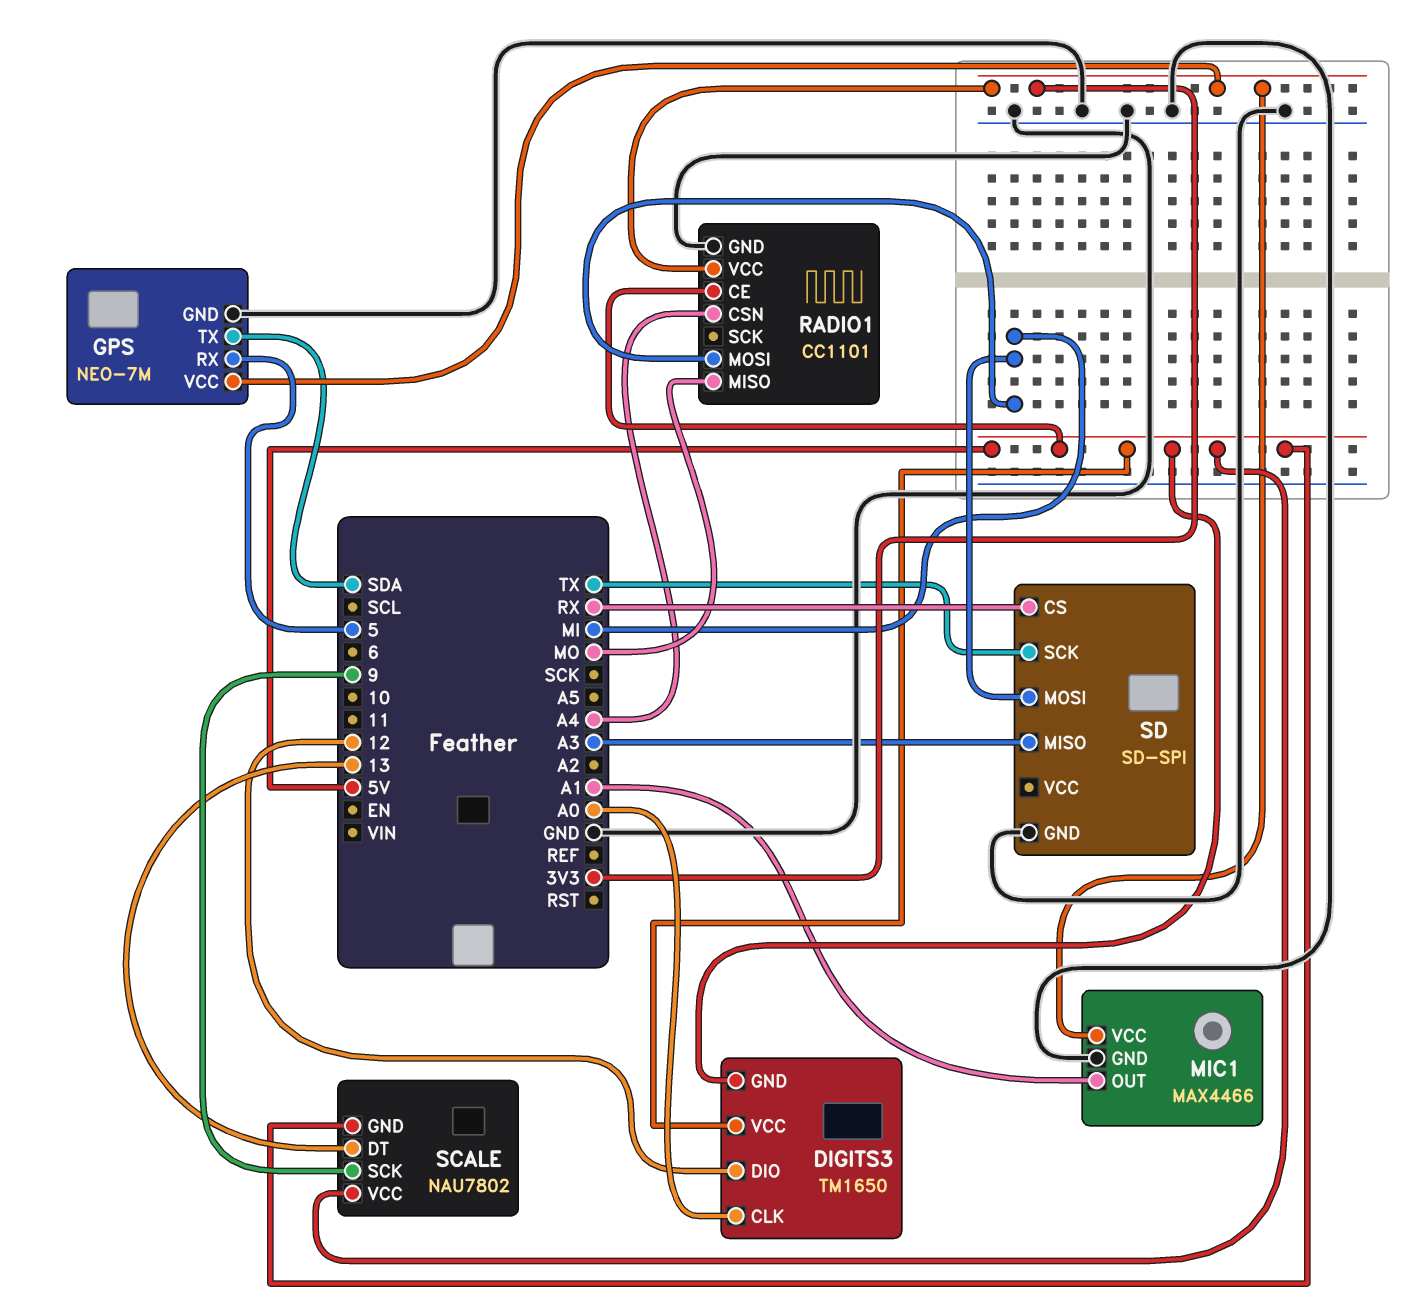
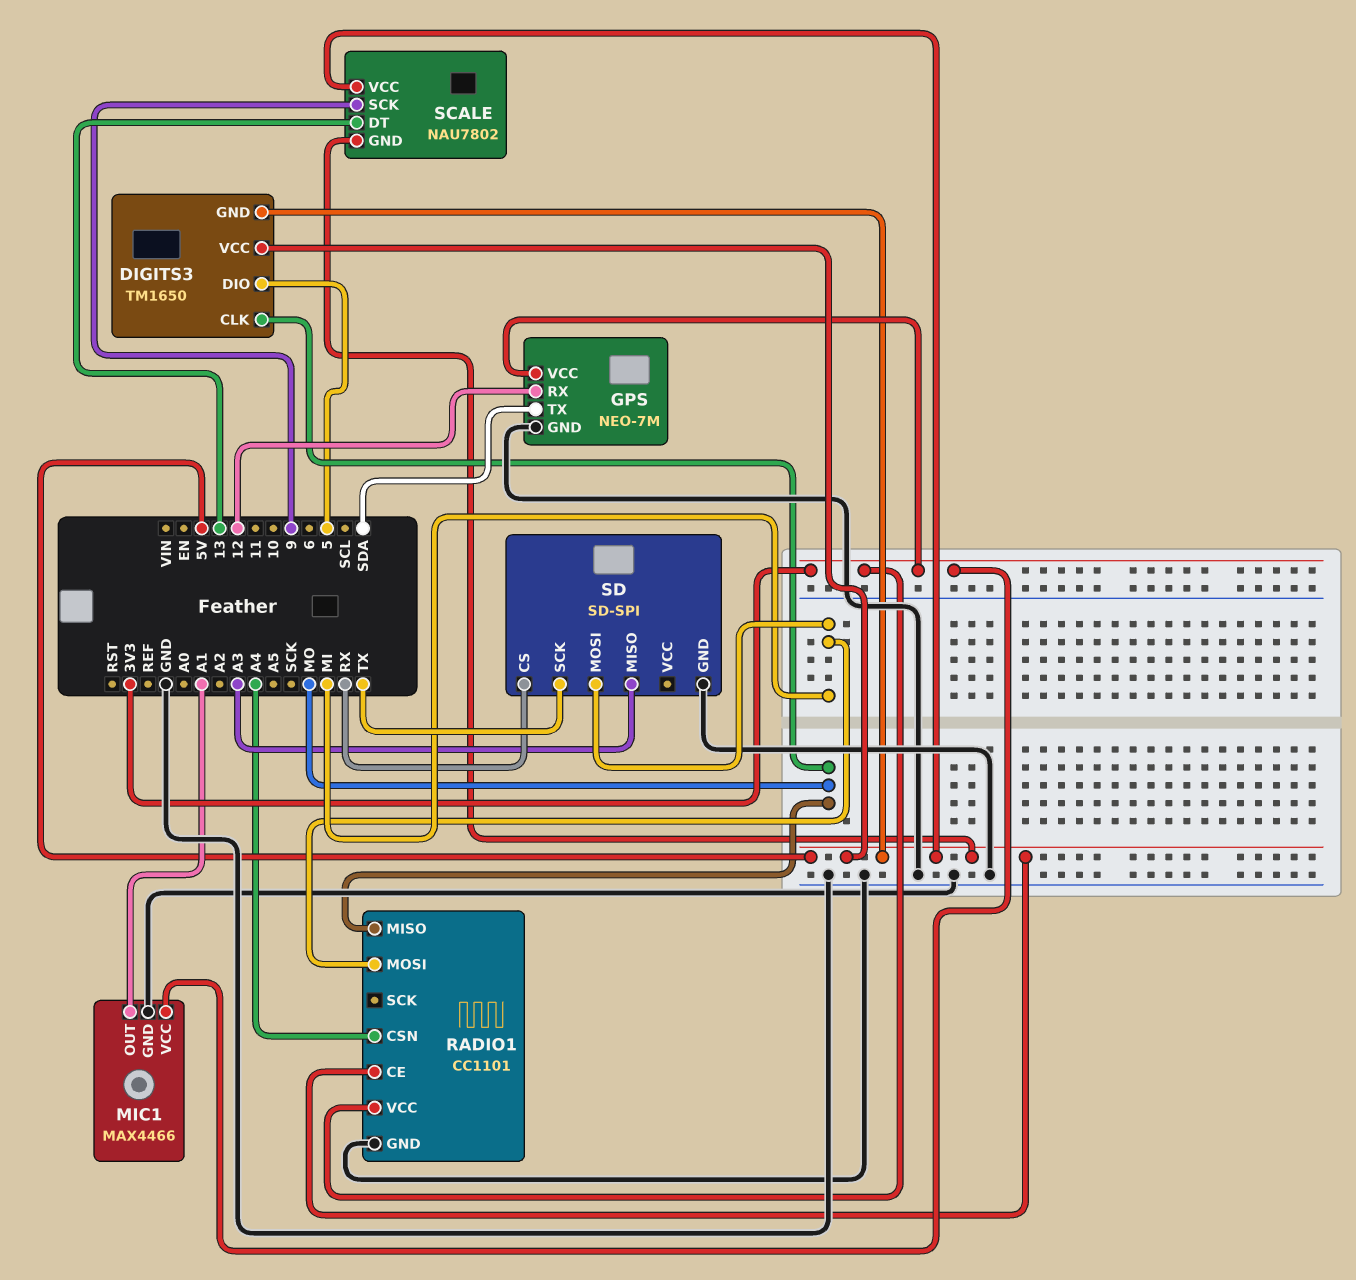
DIGITS3 pin CLK: A0 -> MO
DIGITS3 pin DIO: 12 -> 5
GPS pin RX: 5 -> 12

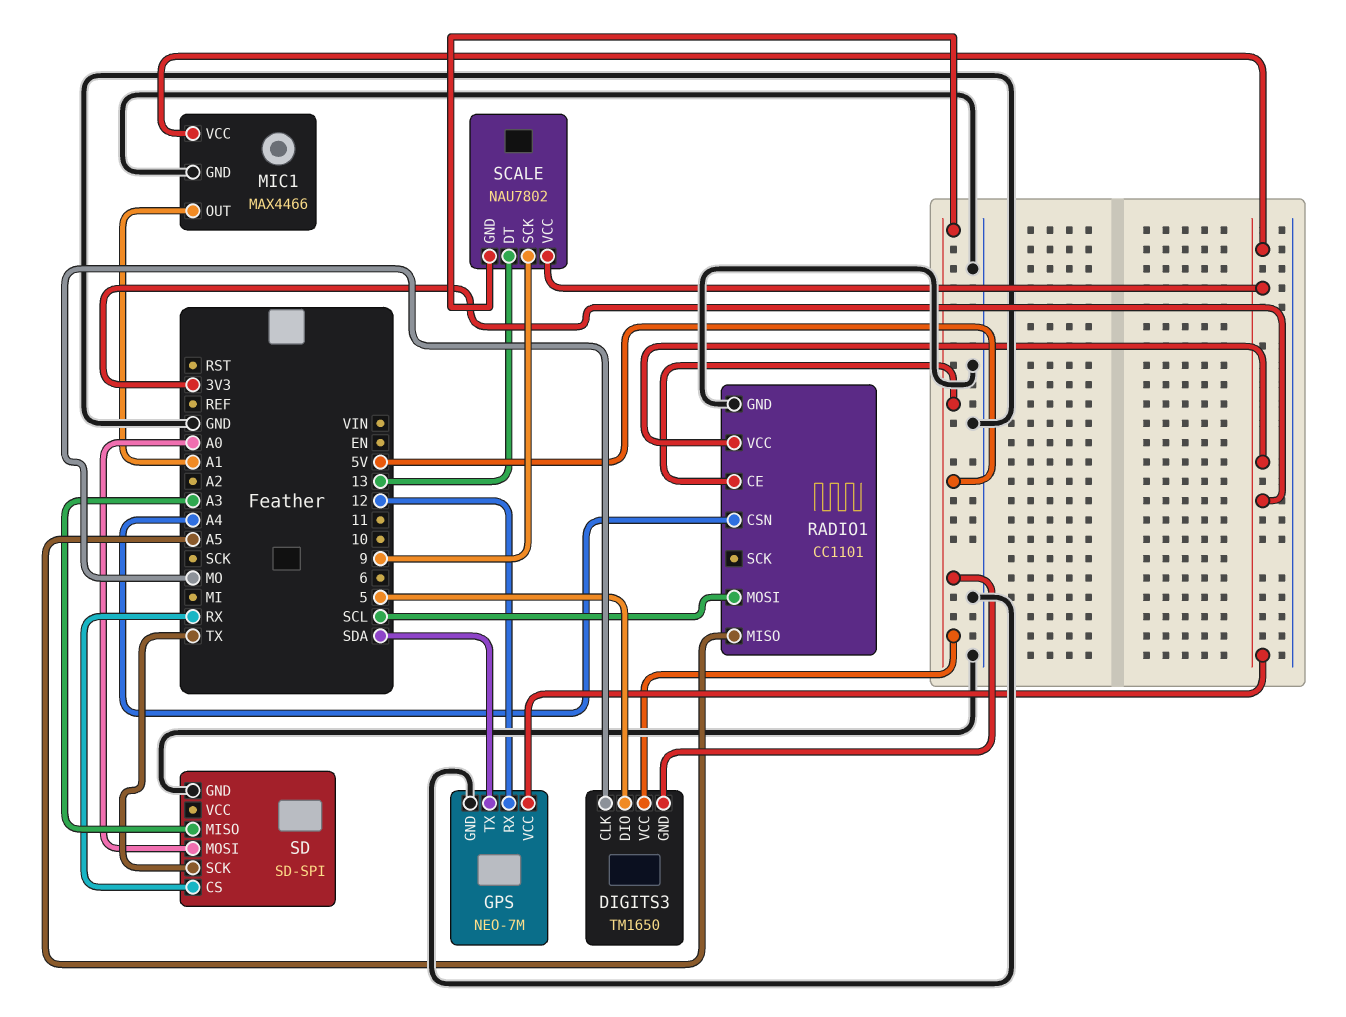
RADIO1 pin MISO: MO -> A5
RADIO1 pin MOSI: MI -> SCL
SCALE pin VCC: 5V -> 3V3
SD pin MOSI: MI -> A0

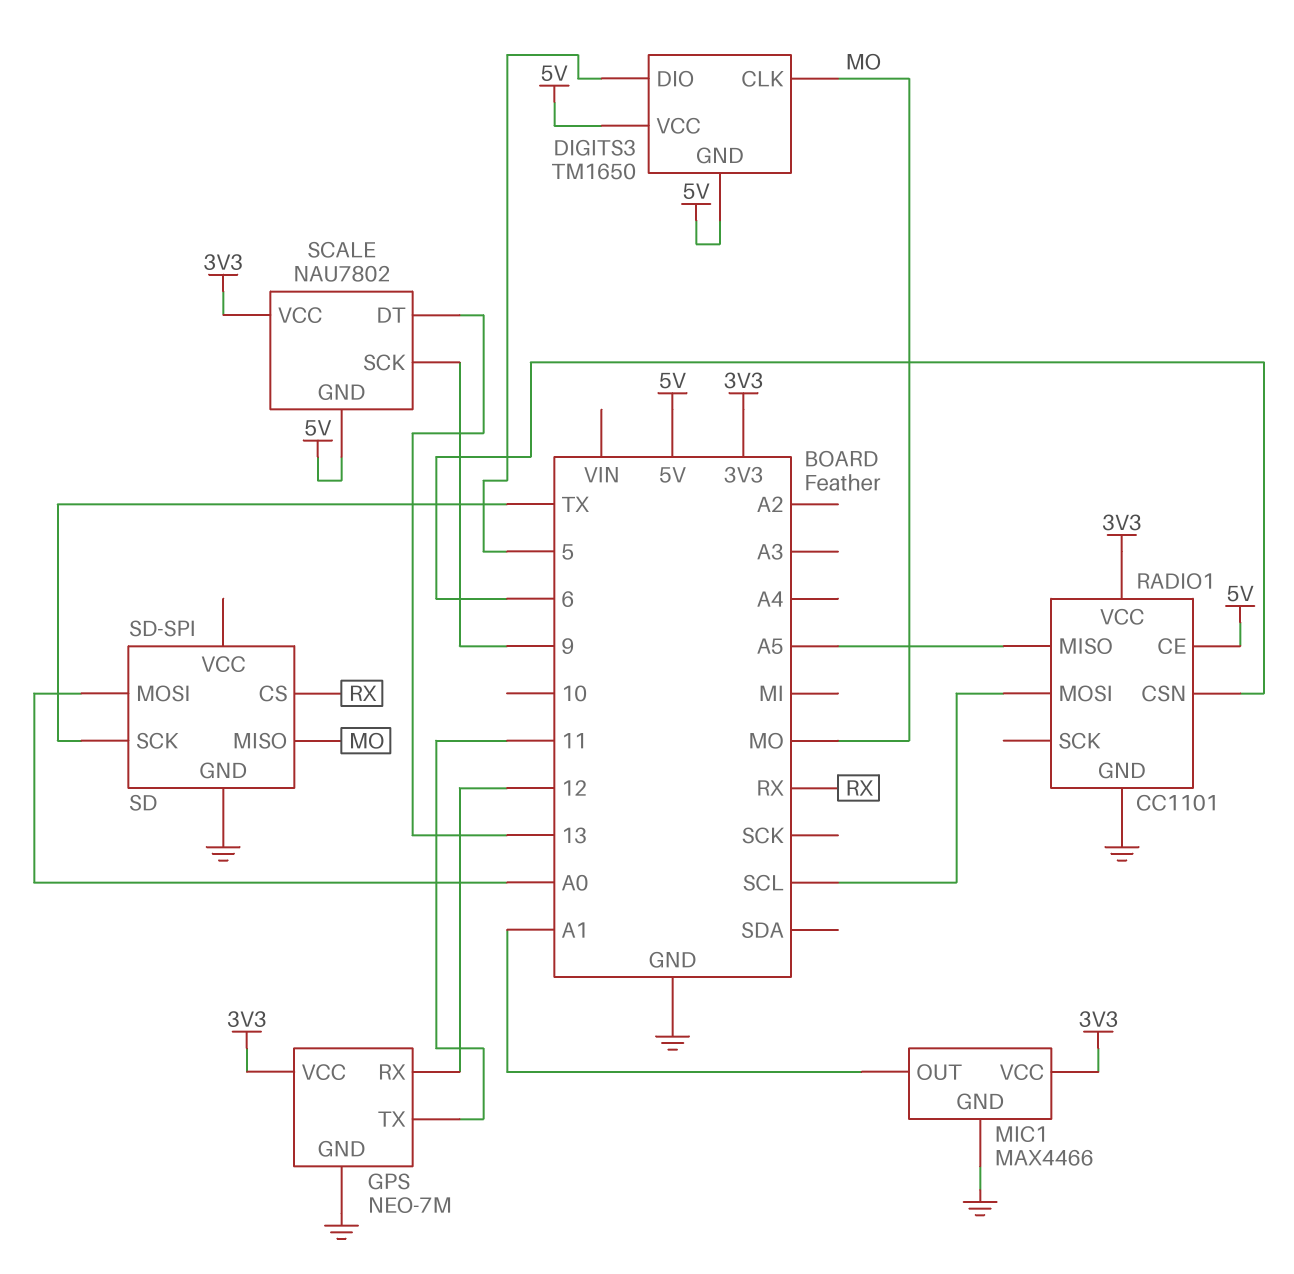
GPS pin TX: SDA -> 11
RADIO1 pin CSN: A4 -> 6
SD pin MISO: A3 -> MO

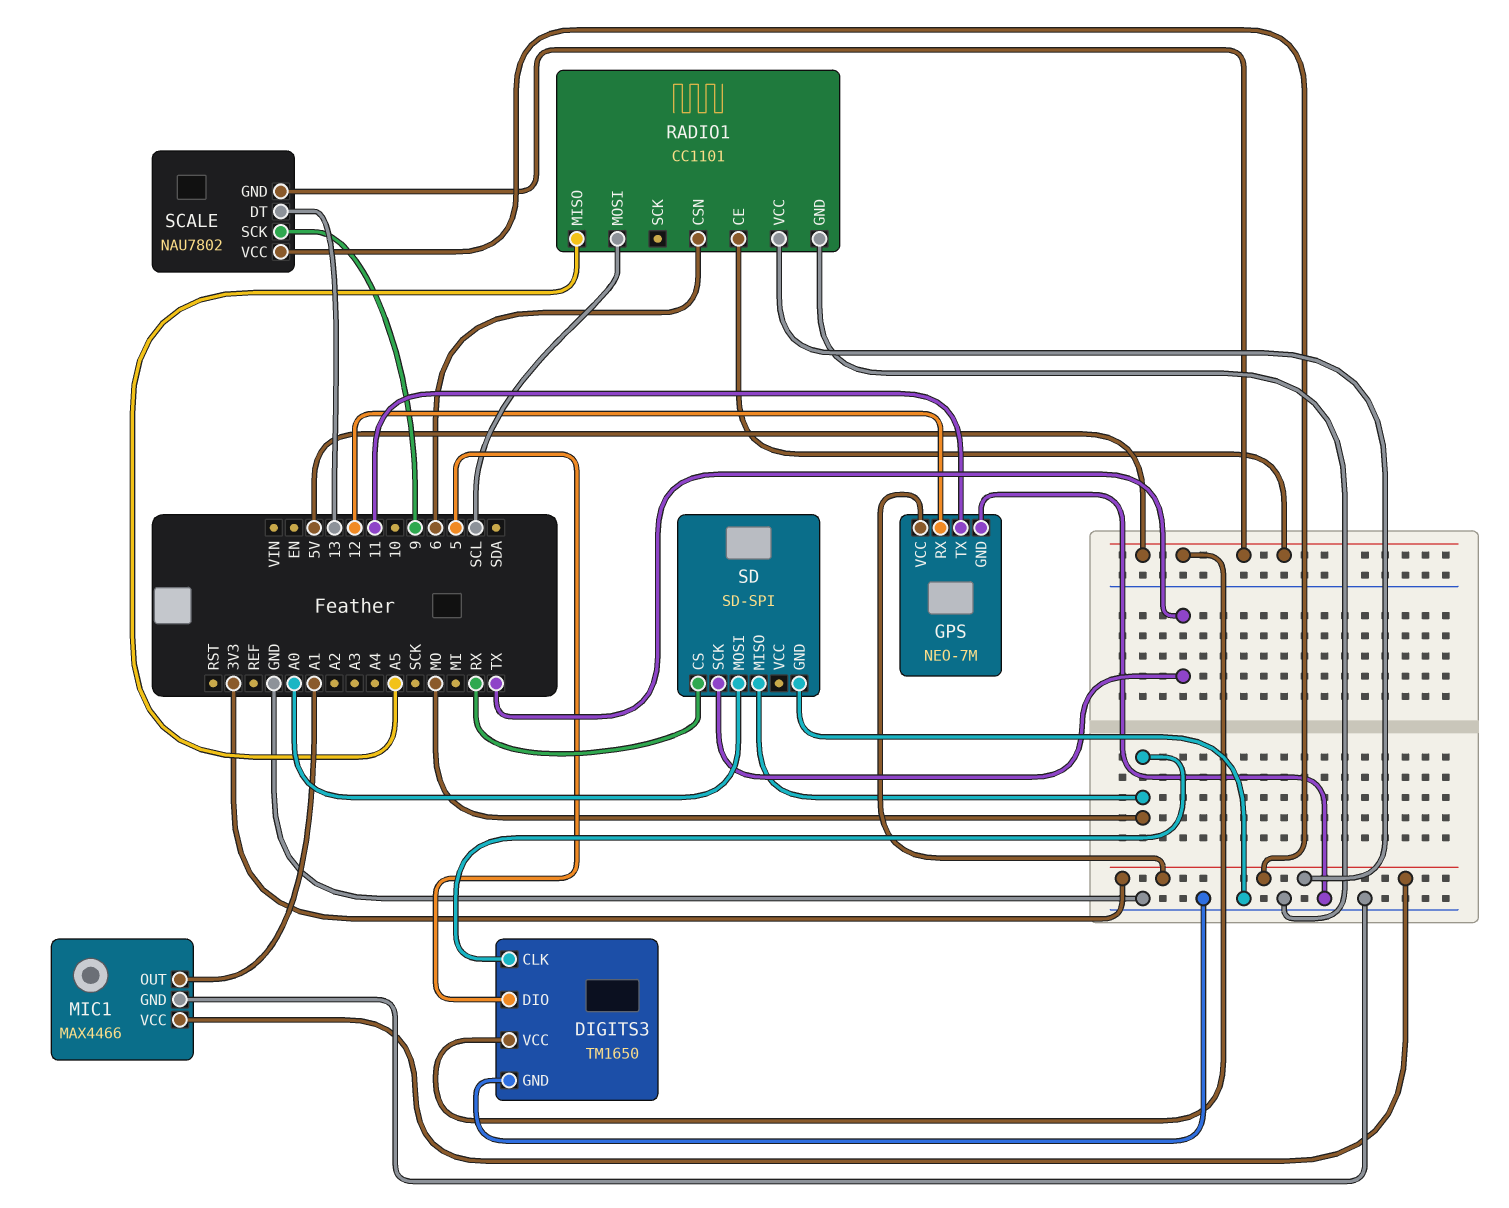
DIGITS3 pin GND: 5V -> GND

